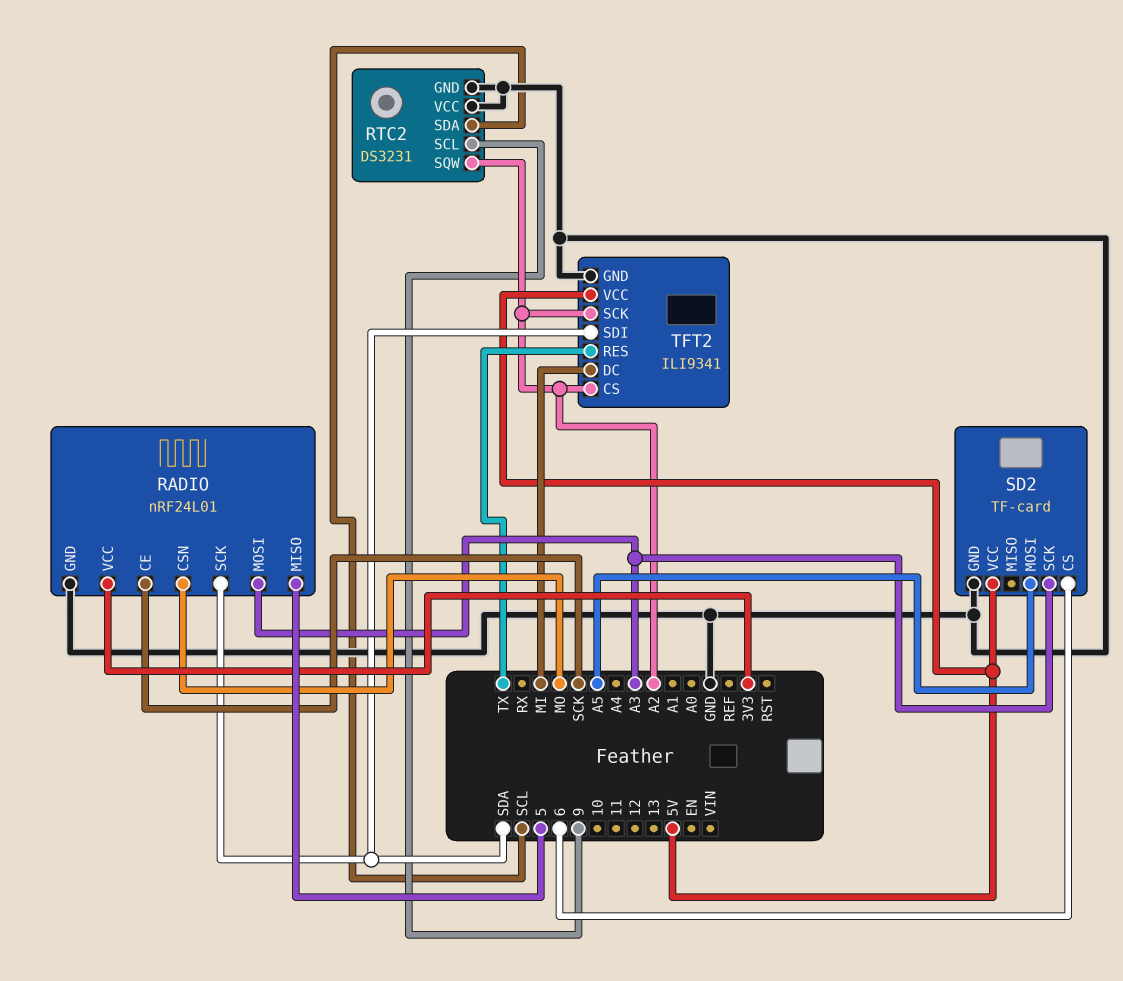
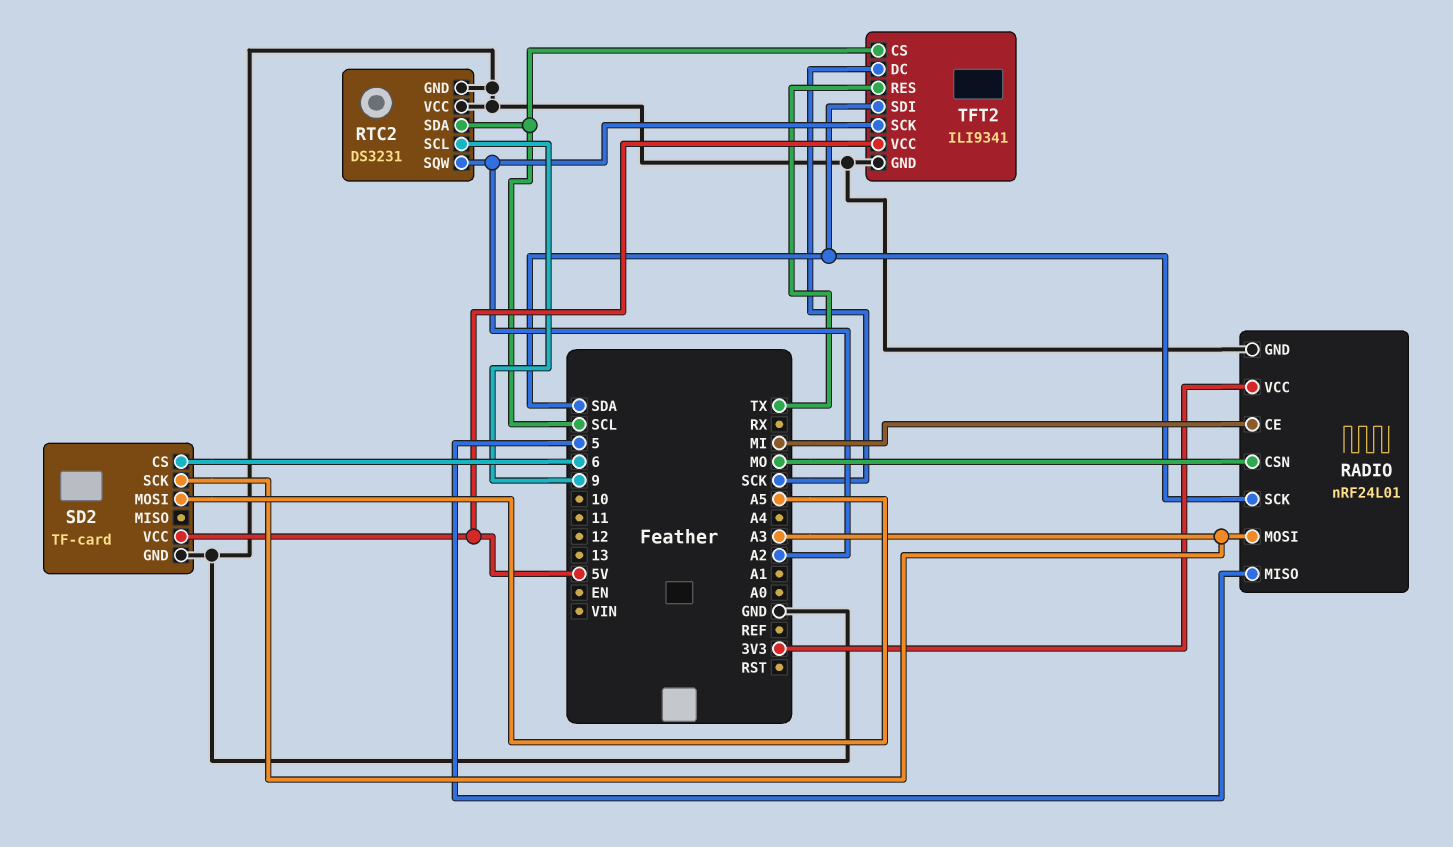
RADIO pin CE: SCK -> MI
TFT2 pin CS: A2 -> SCL
TFT2 pin DC: MI -> SCK

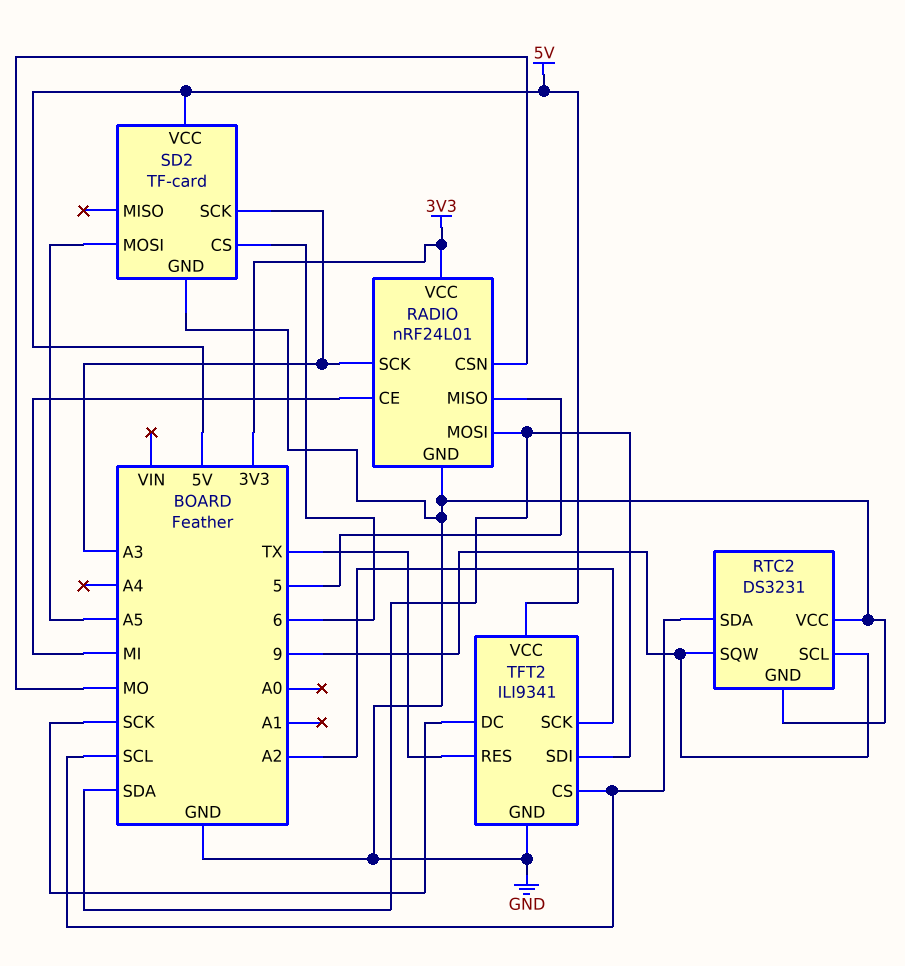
RADIO pin MOSI: A3 -> SDA
RADIO pin SCK: SDA -> A3
RTC2 pin SQW: A2 -> 9

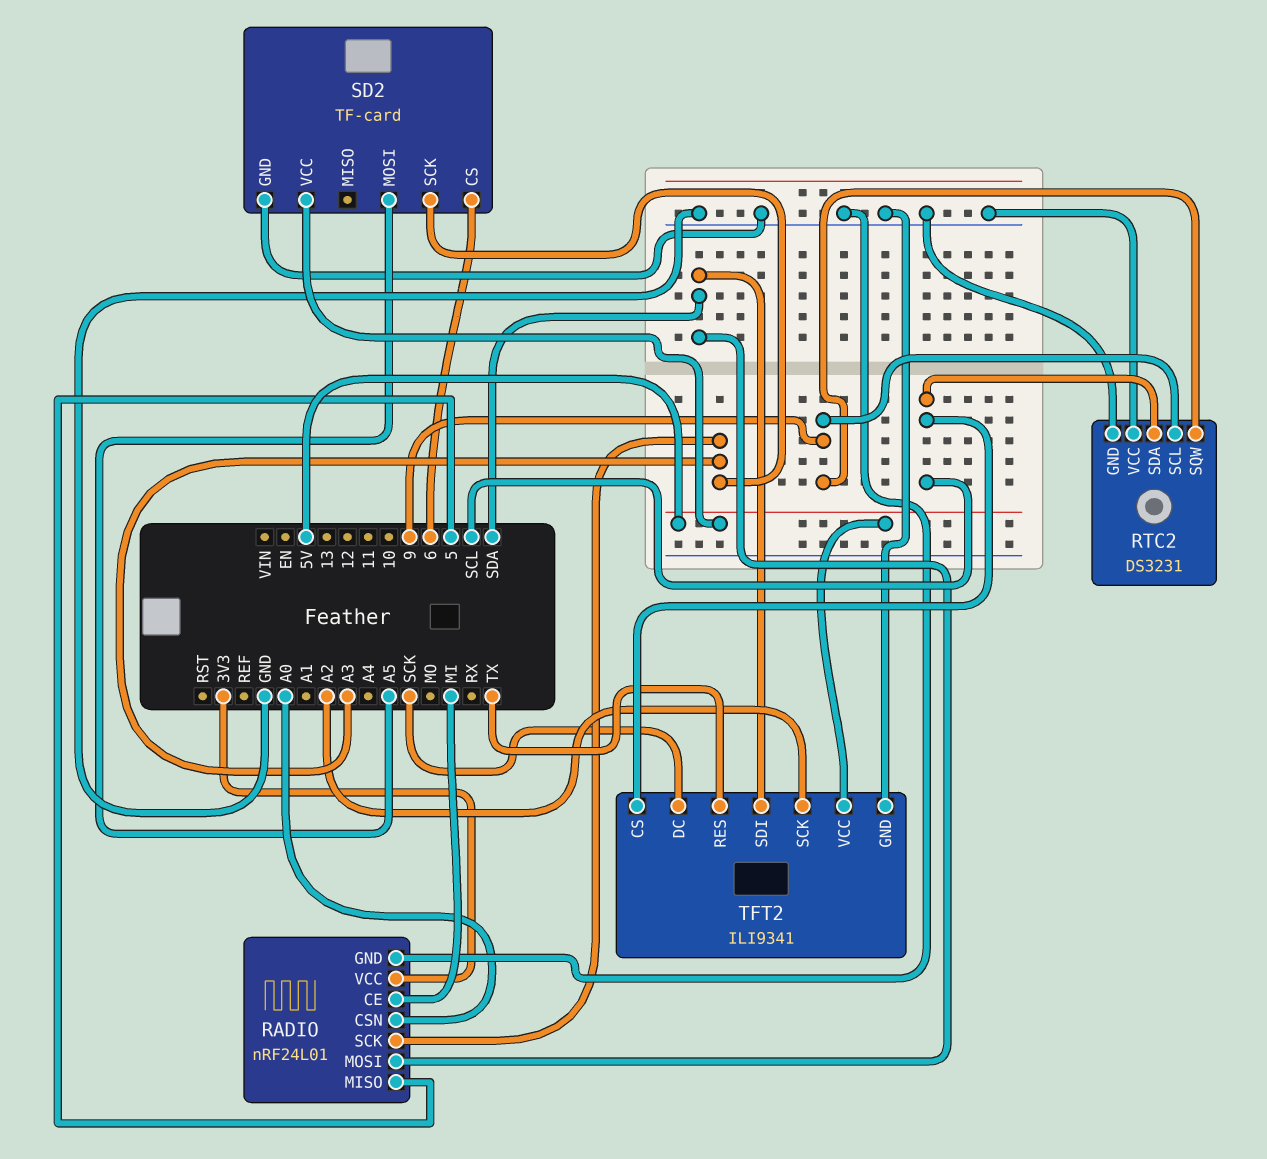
RADIO pin CSN: MO -> A0

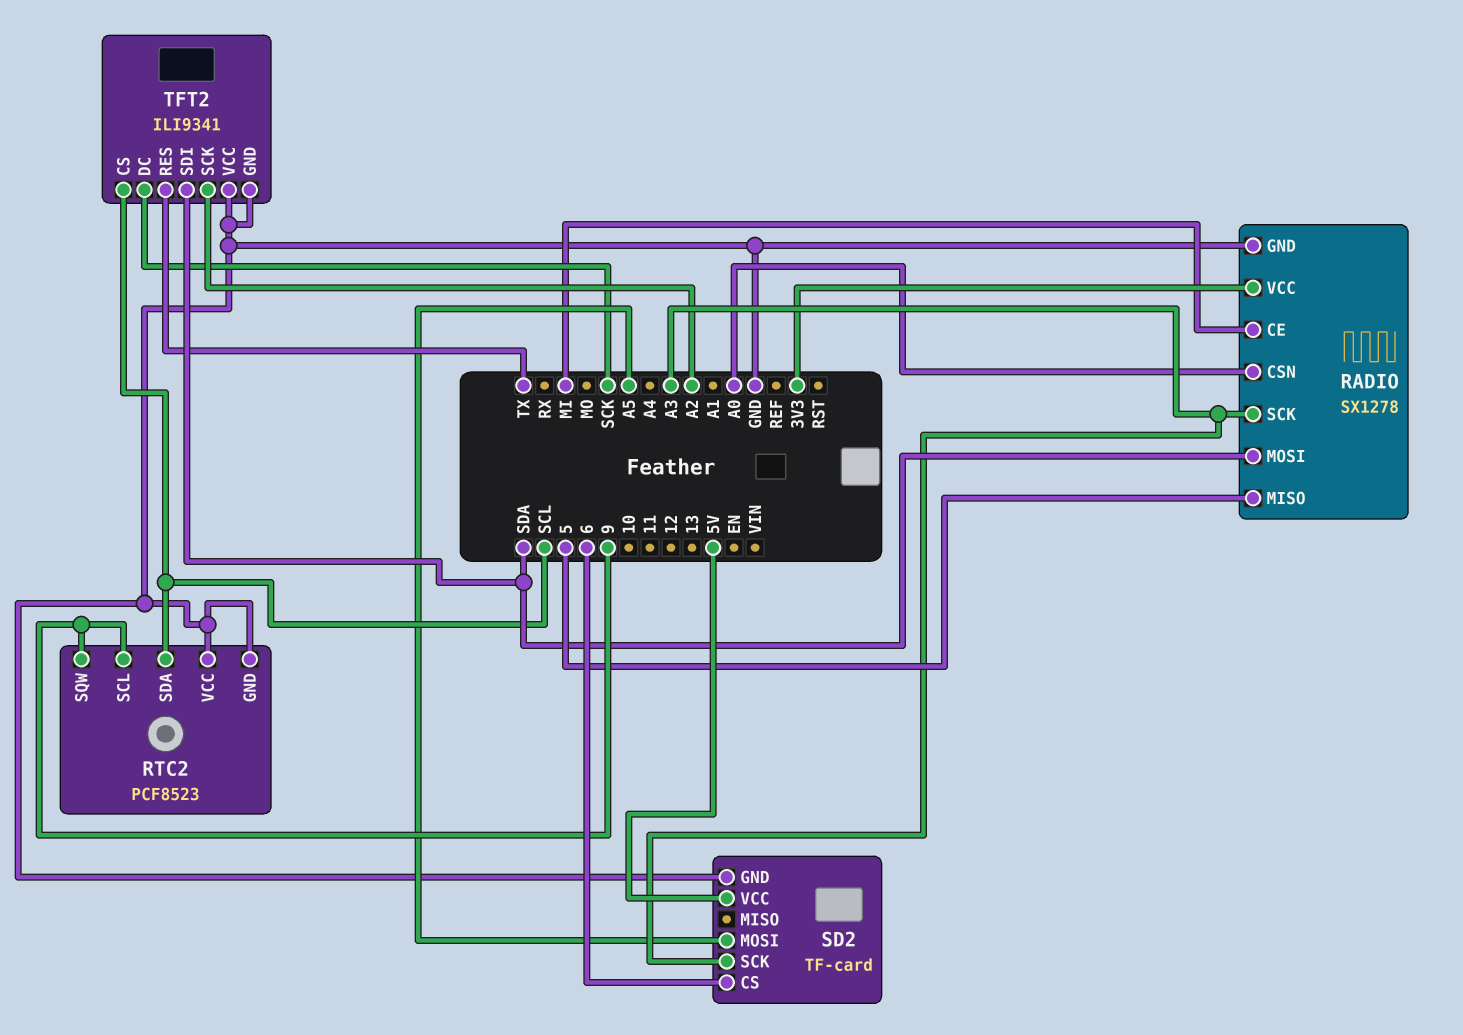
RADIO: nRF24L01 -> SX1278
RTC2: DS3231 -> PCF8523
TFT2 pin VCC: 5V -> GND

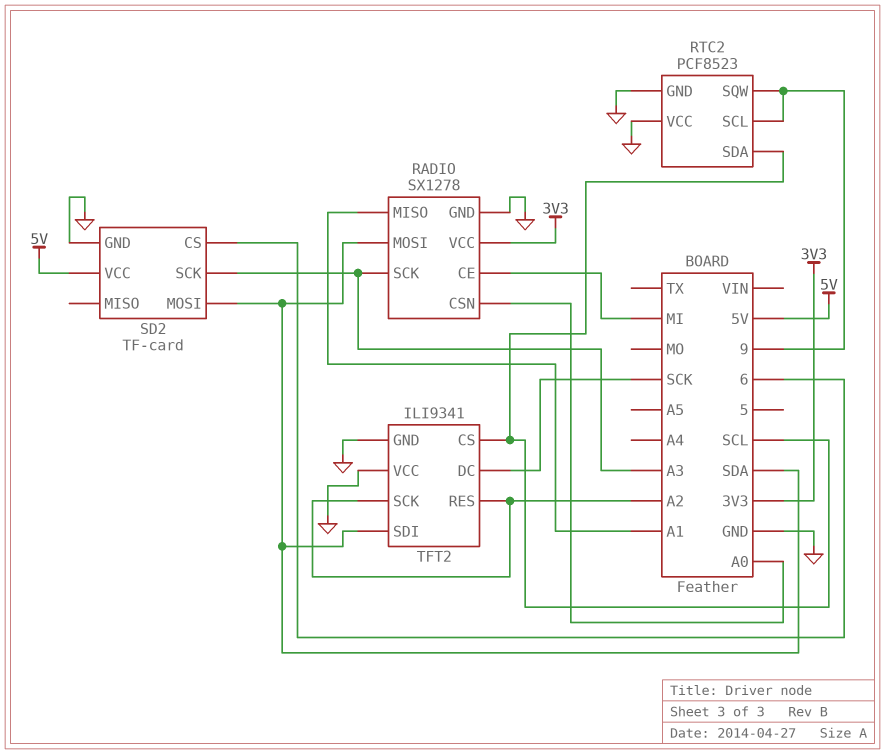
RADIO pin MISO: 5 -> A1
SD2 pin MOSI: A5 -> SDA
TFT2 pin RES: TX -> A2

